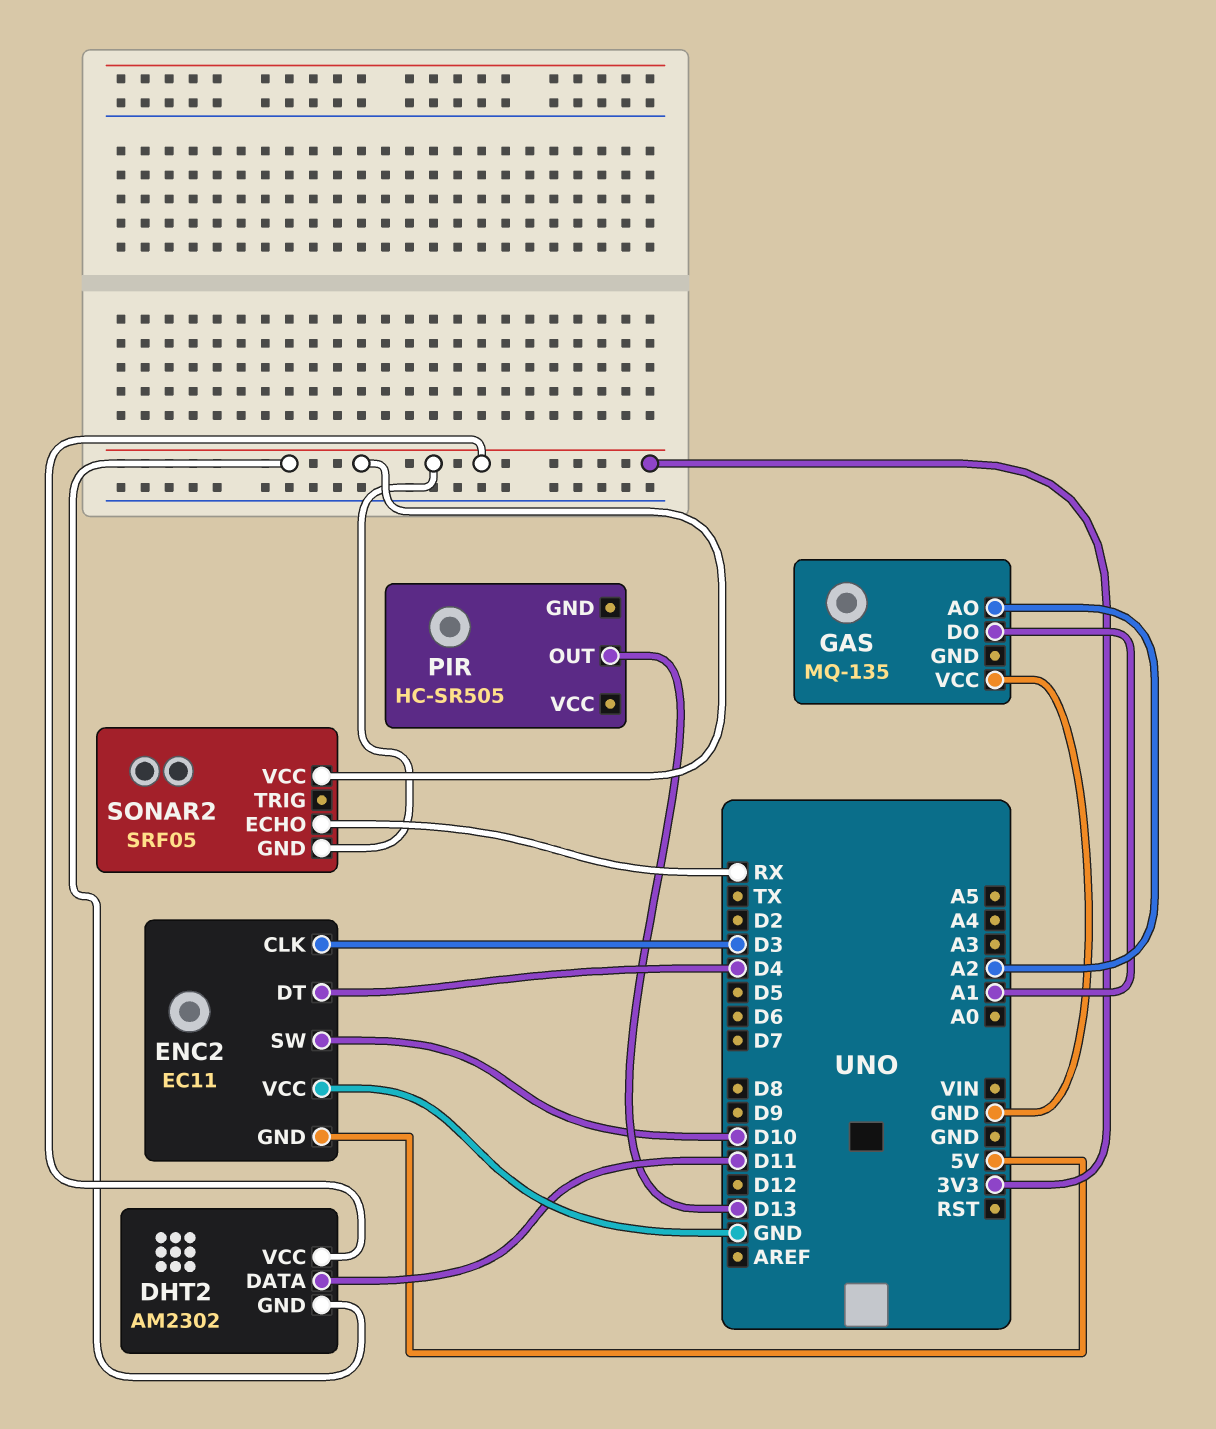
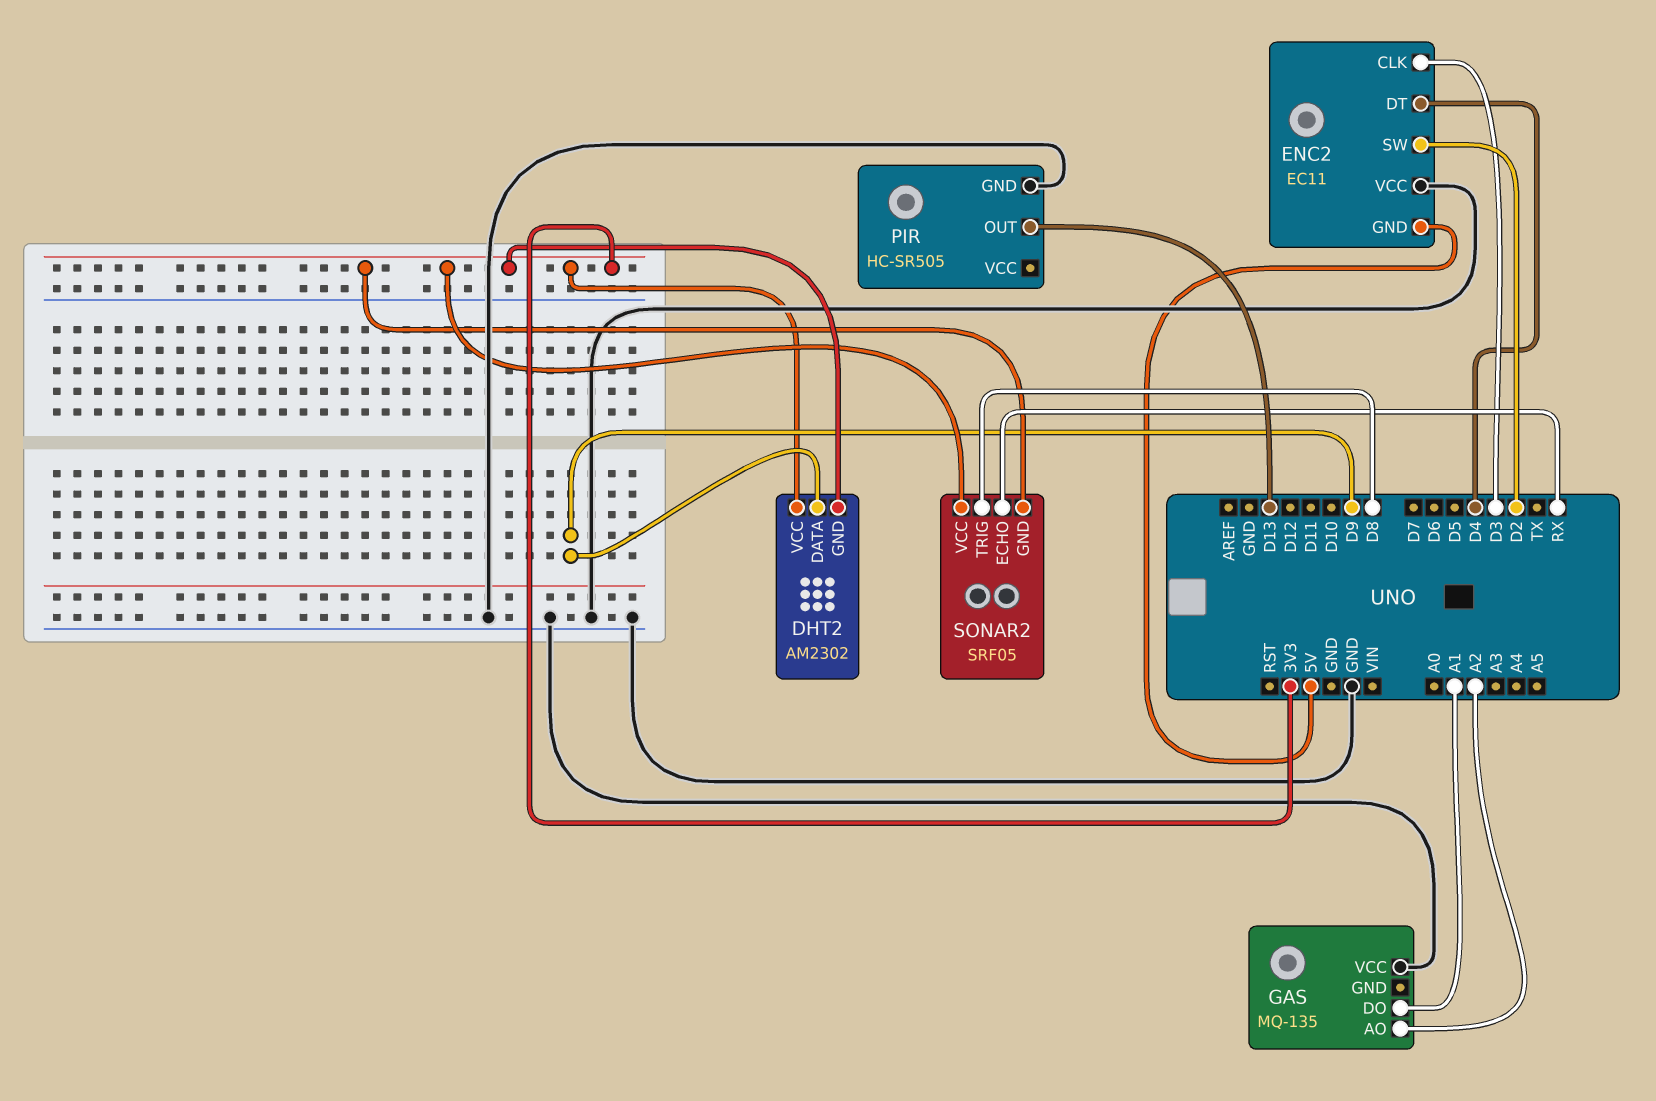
DHT2 pin DATA: D11 -> D9
ENC2 pin SW: D10 -> D2
PIR pin GND: none -> GND
SONAR2 pin TRIG: none -> D8

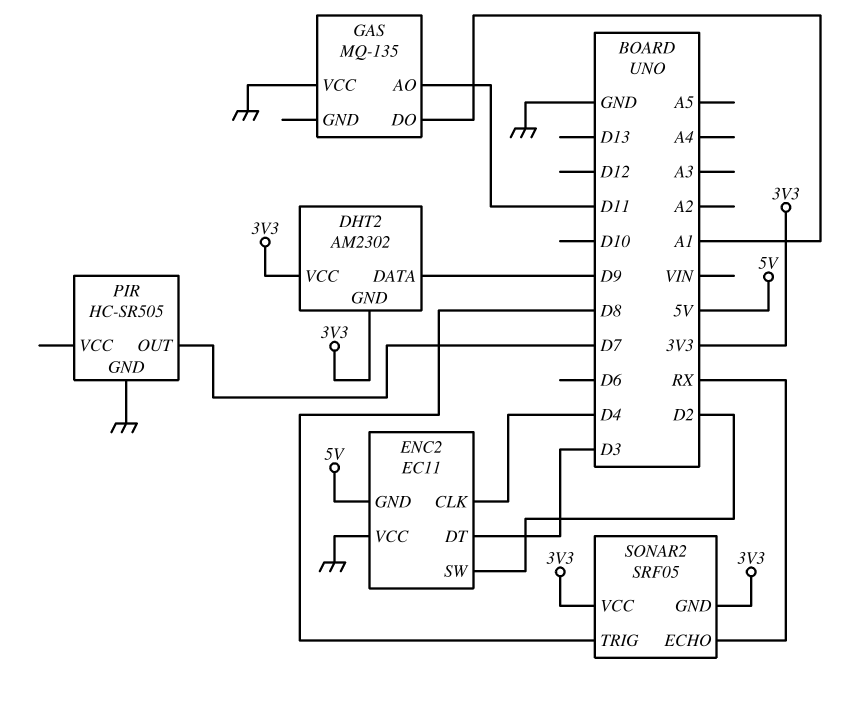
ENC2 pin CLK: D3 -> D4
ENC2 pin DT: D4 -> D3
GAS pin AO: A2 -> D11
PIR pin OUT: D13 -> D7

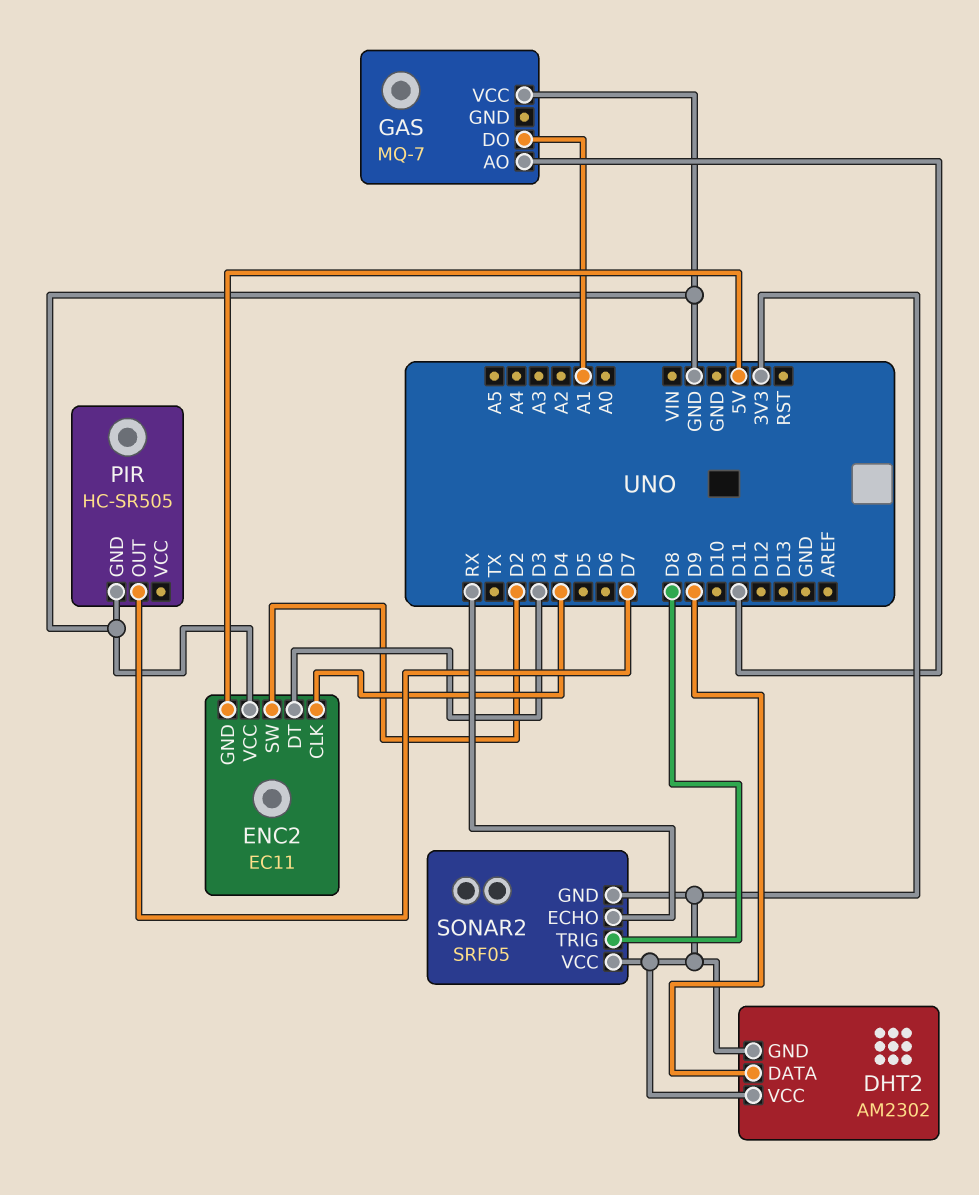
GAS: MQ-135 -> MQ-7

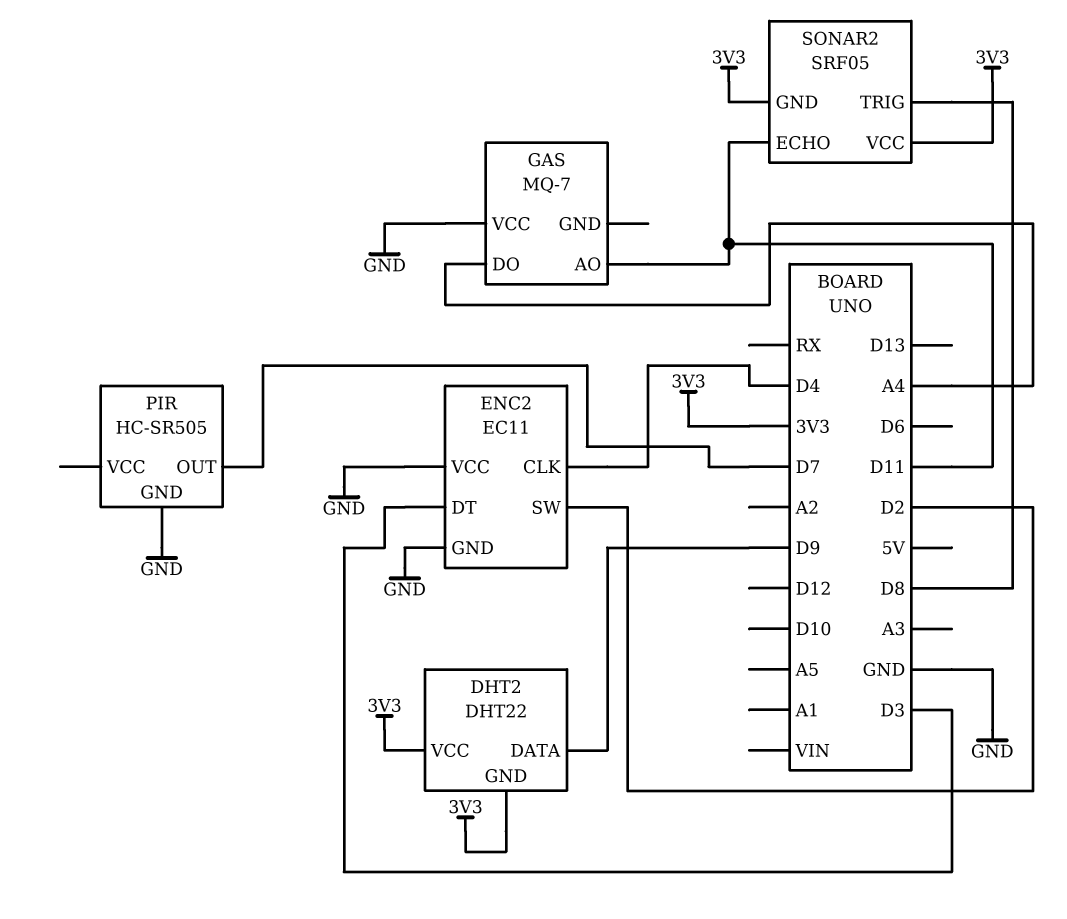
DHT2: AM2302 -> DHT22
ENC2 pin GND: 5V -> GND
GAS pin DO: A1 -> A4
SONAR2 pin ECHO: RX -> D11

